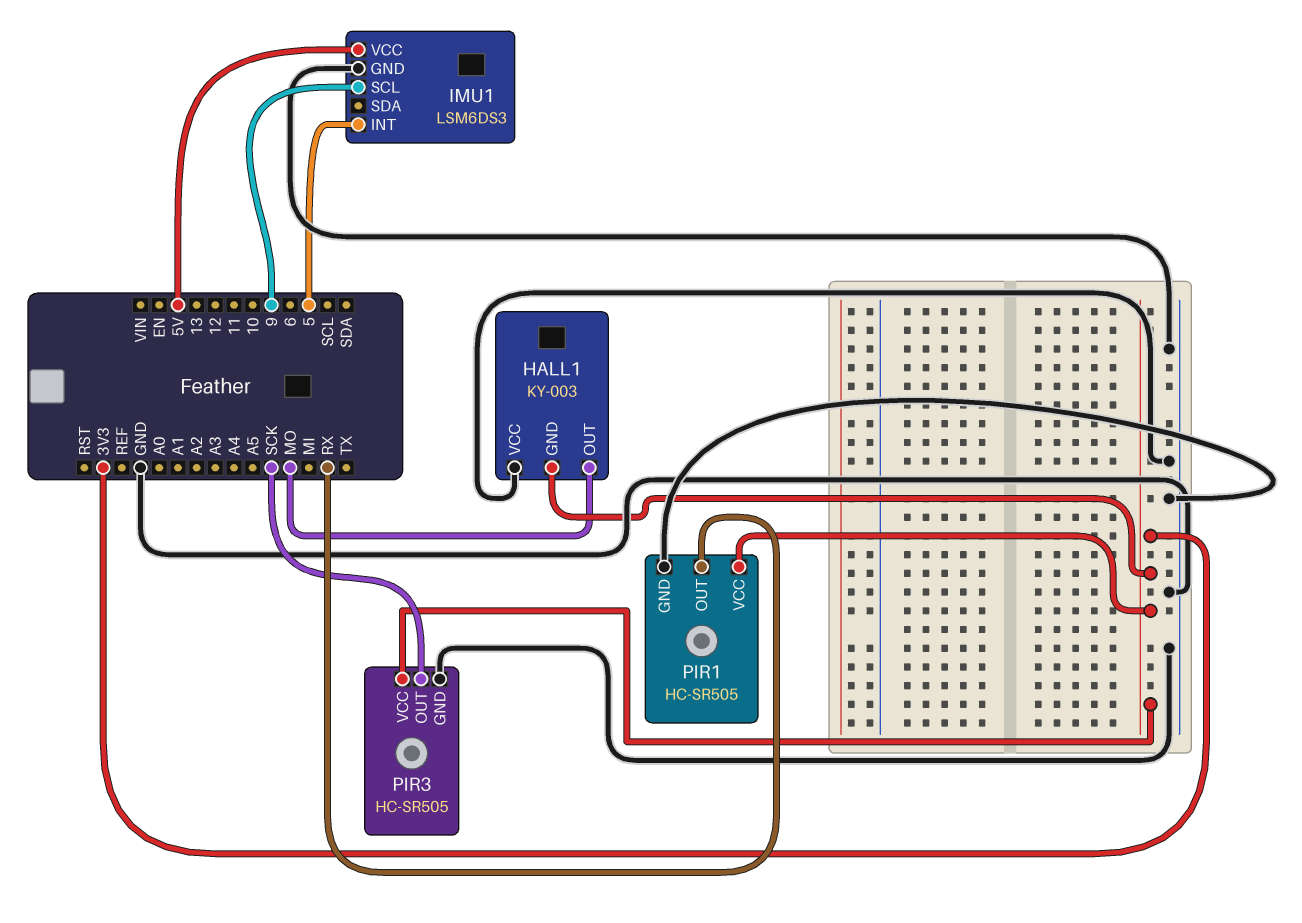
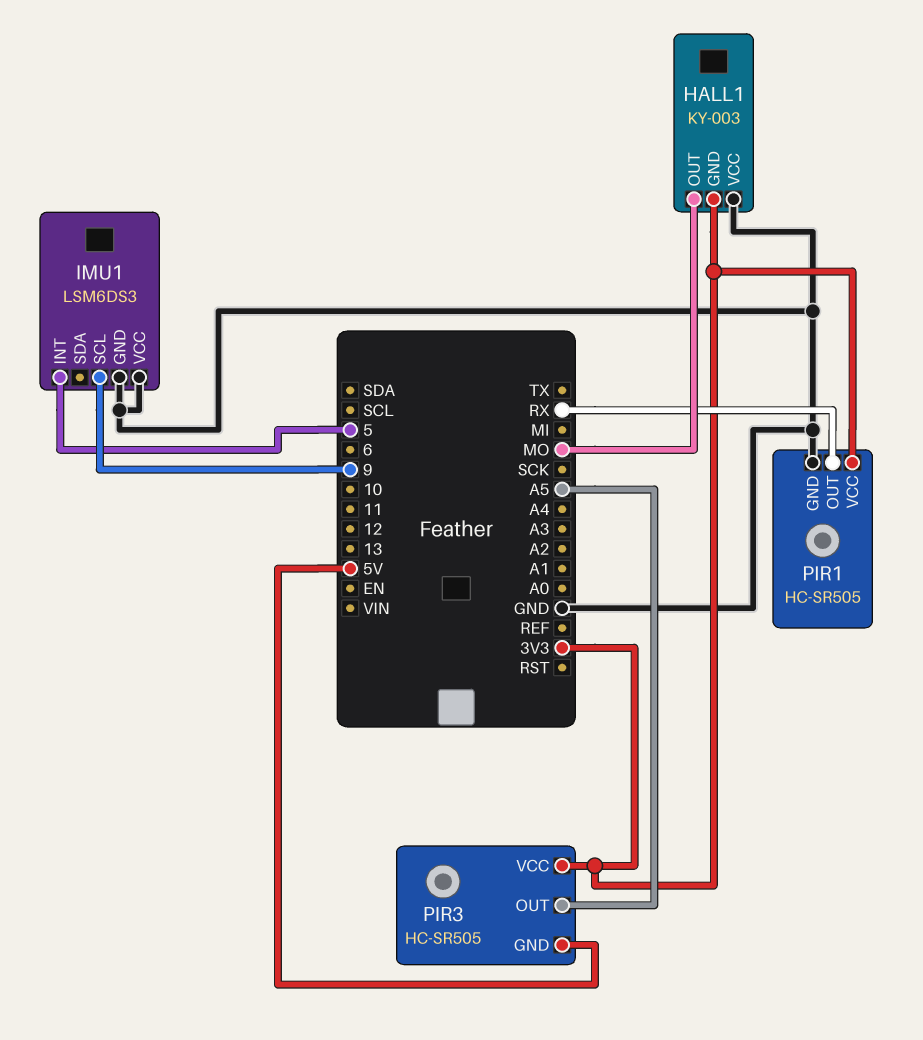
IMU1 pin VCC: 5V -> GND
PIR3 pin GND: GND -> 5V
PIR3 pin OUT: SCK -> A5

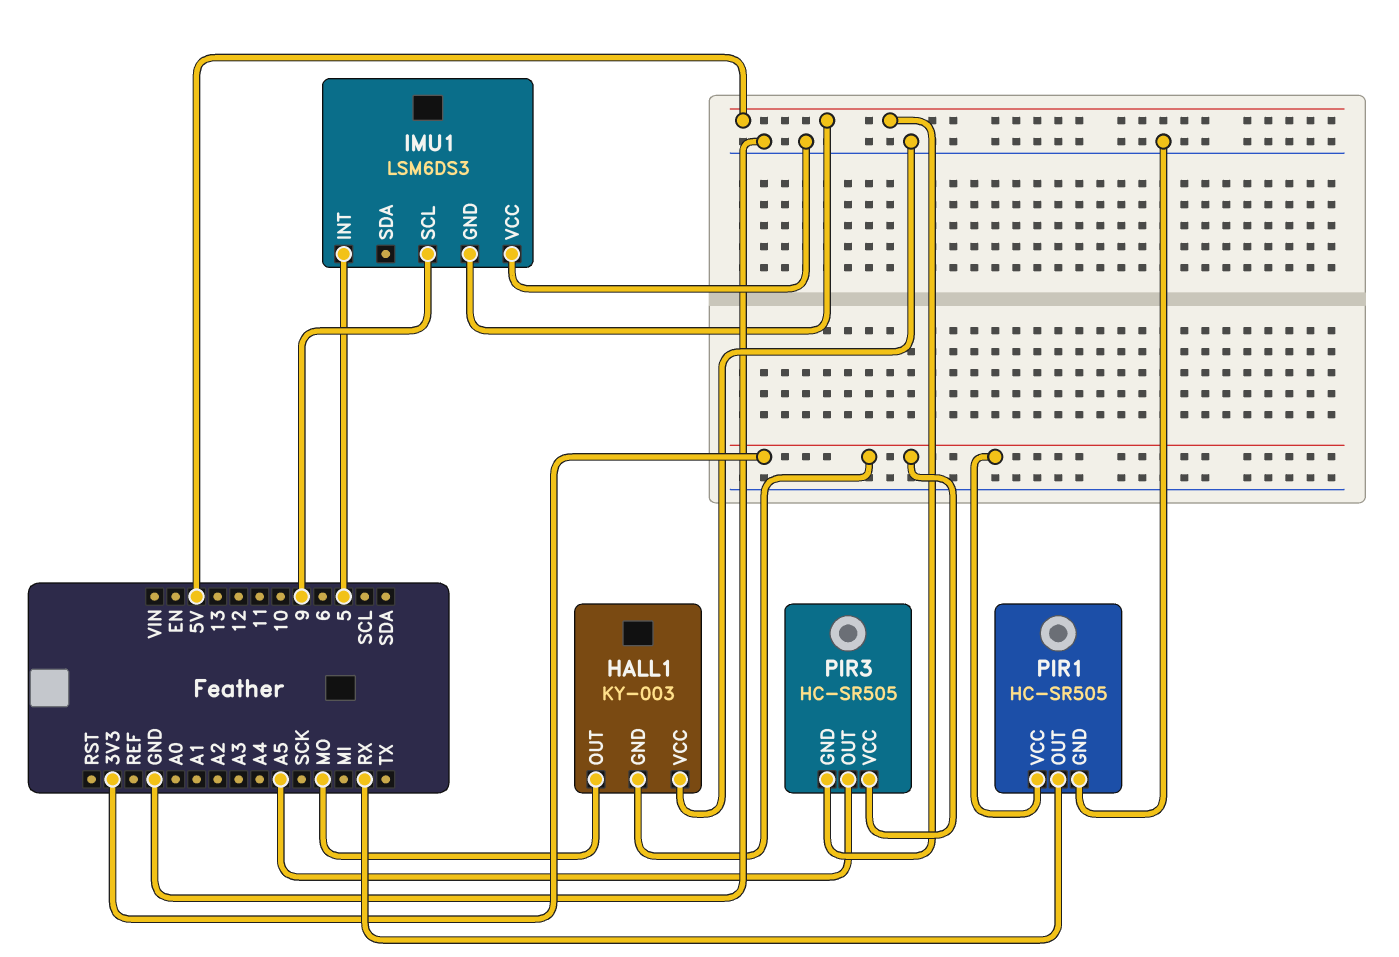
IMU1 pin GND: GND -> 5V

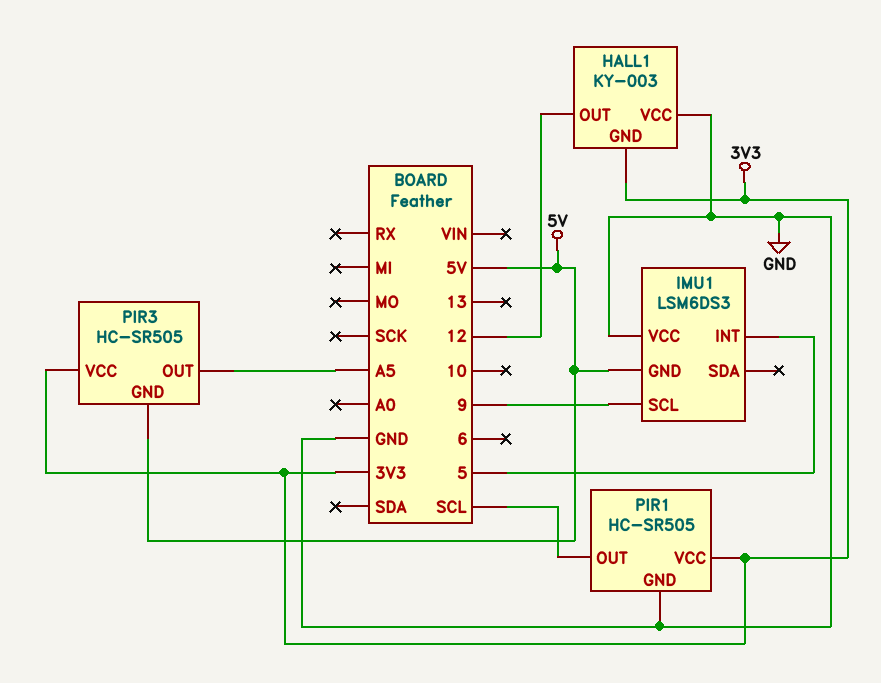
HALL1 pin OUT: MO -> 12
PIR1 pin OUT: RX -> SCL

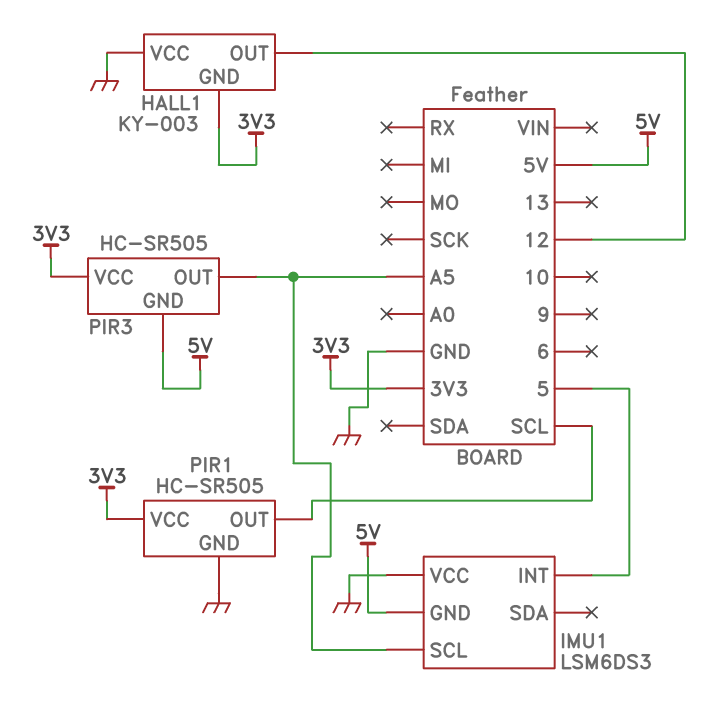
IMU1 pin SCL: 9 -> A5

